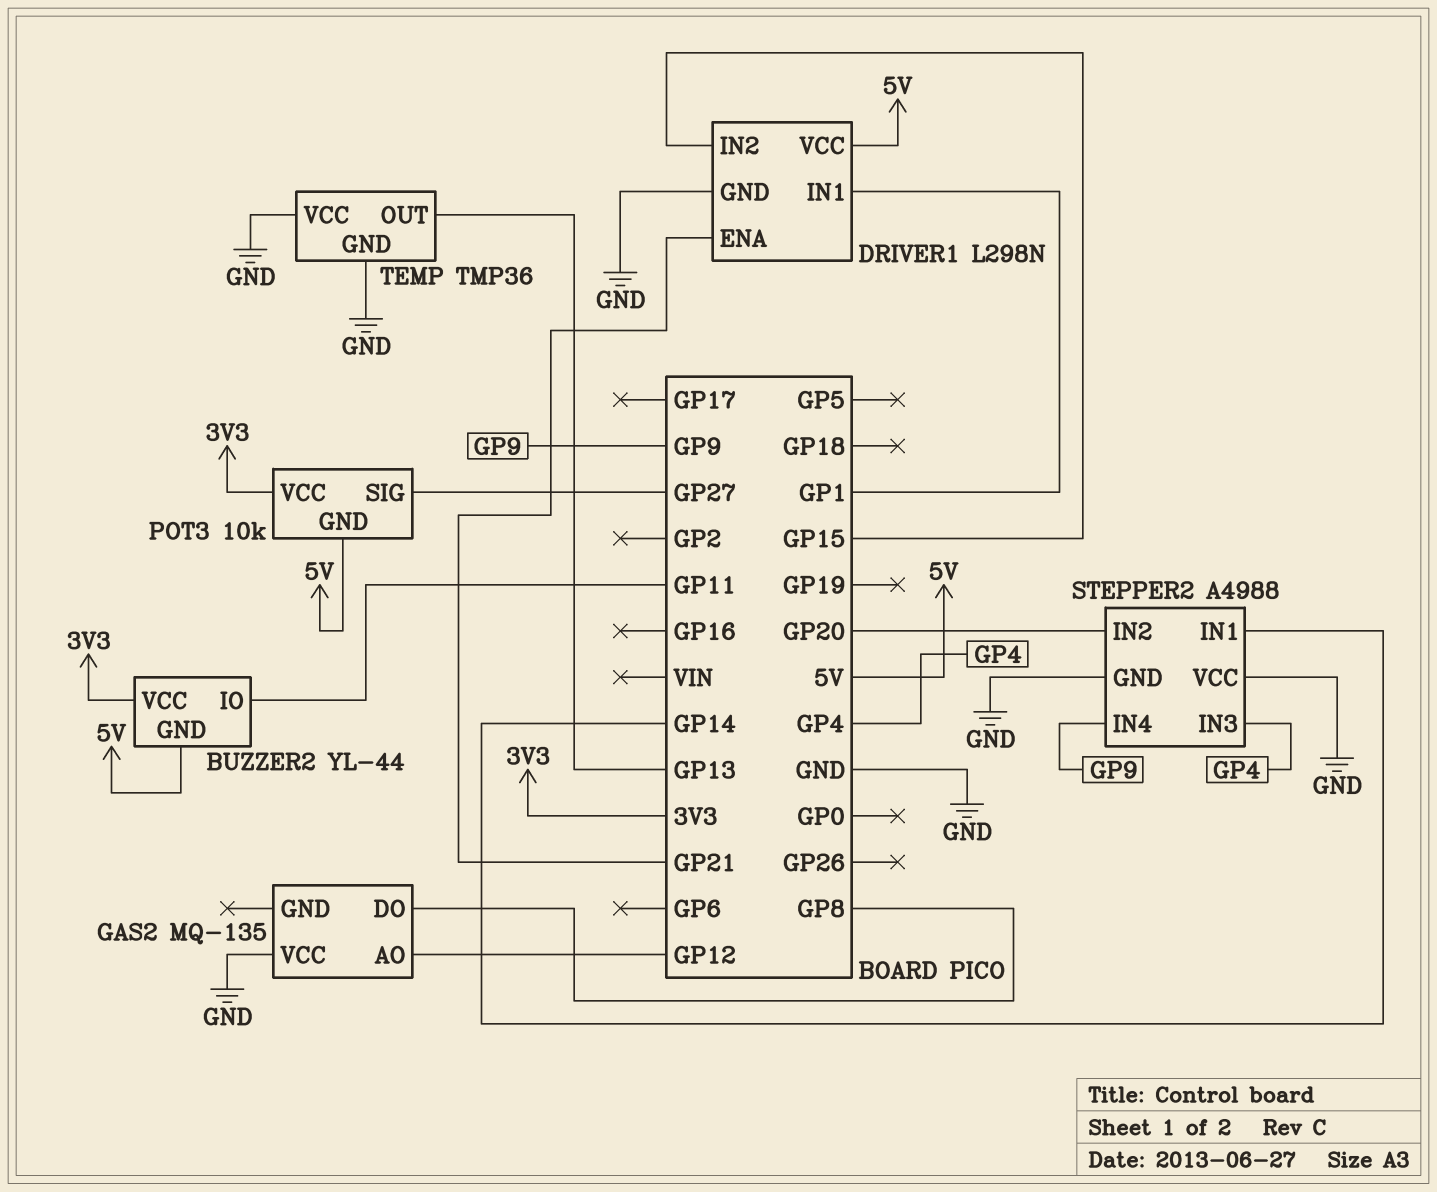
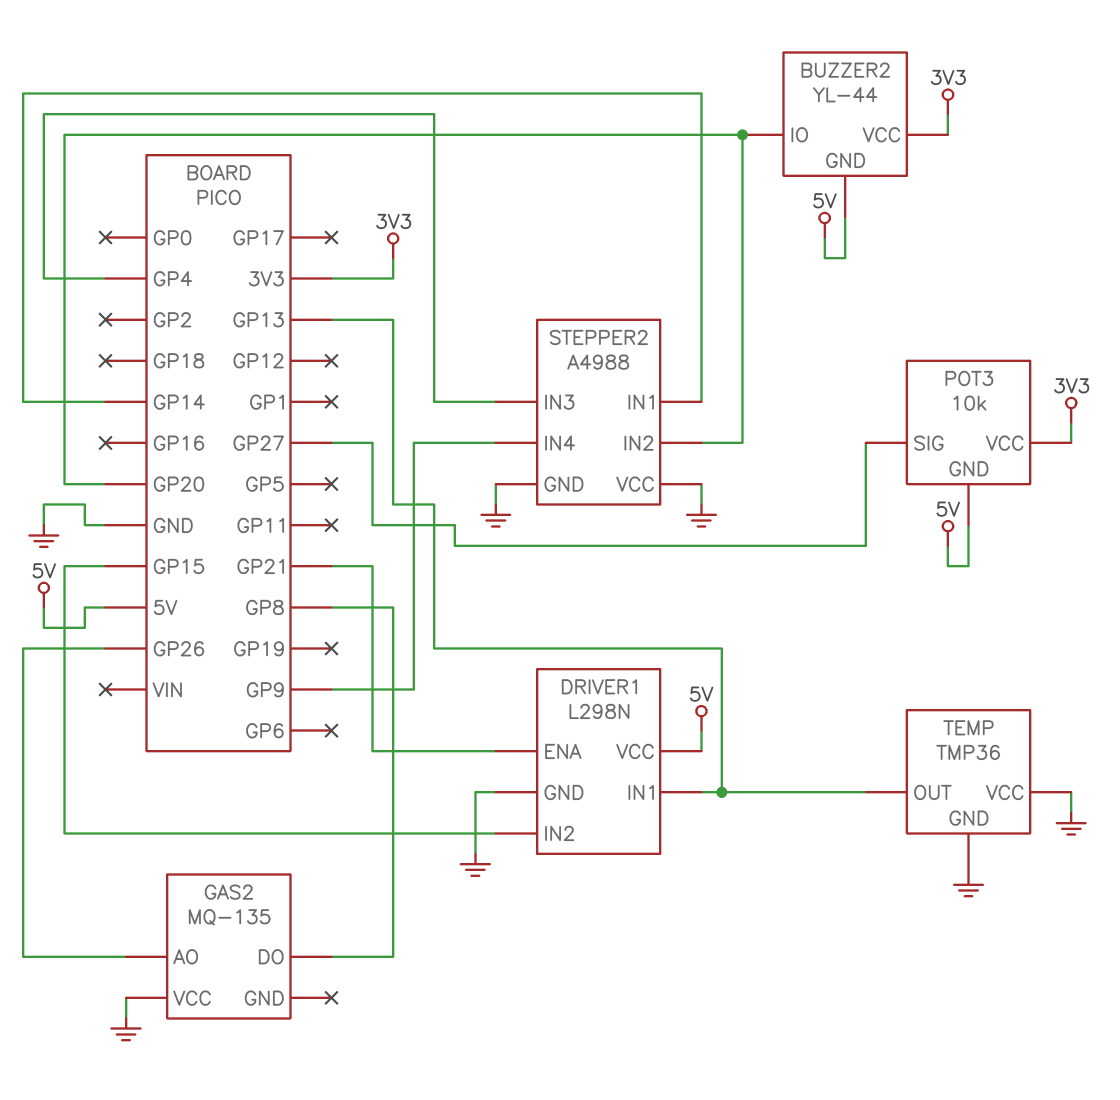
BUZZER2 pin IO: GP11 -> GP20
DRIVER1 pin IN1: GP1 -> GP13
GAS2 pin AO: GP12 -> GP26

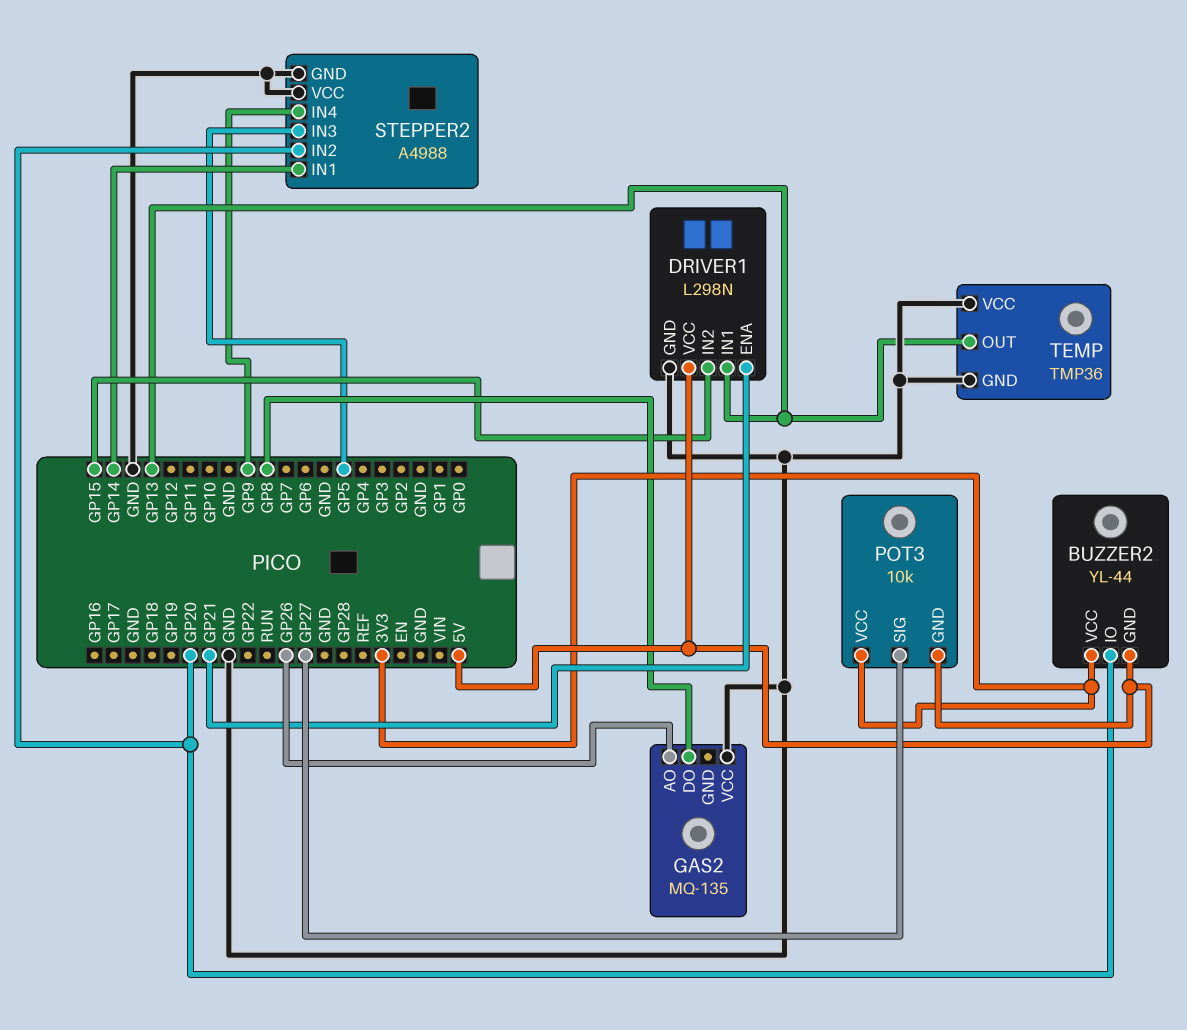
STEPPER2 pin IN3: GP4 -> GP5

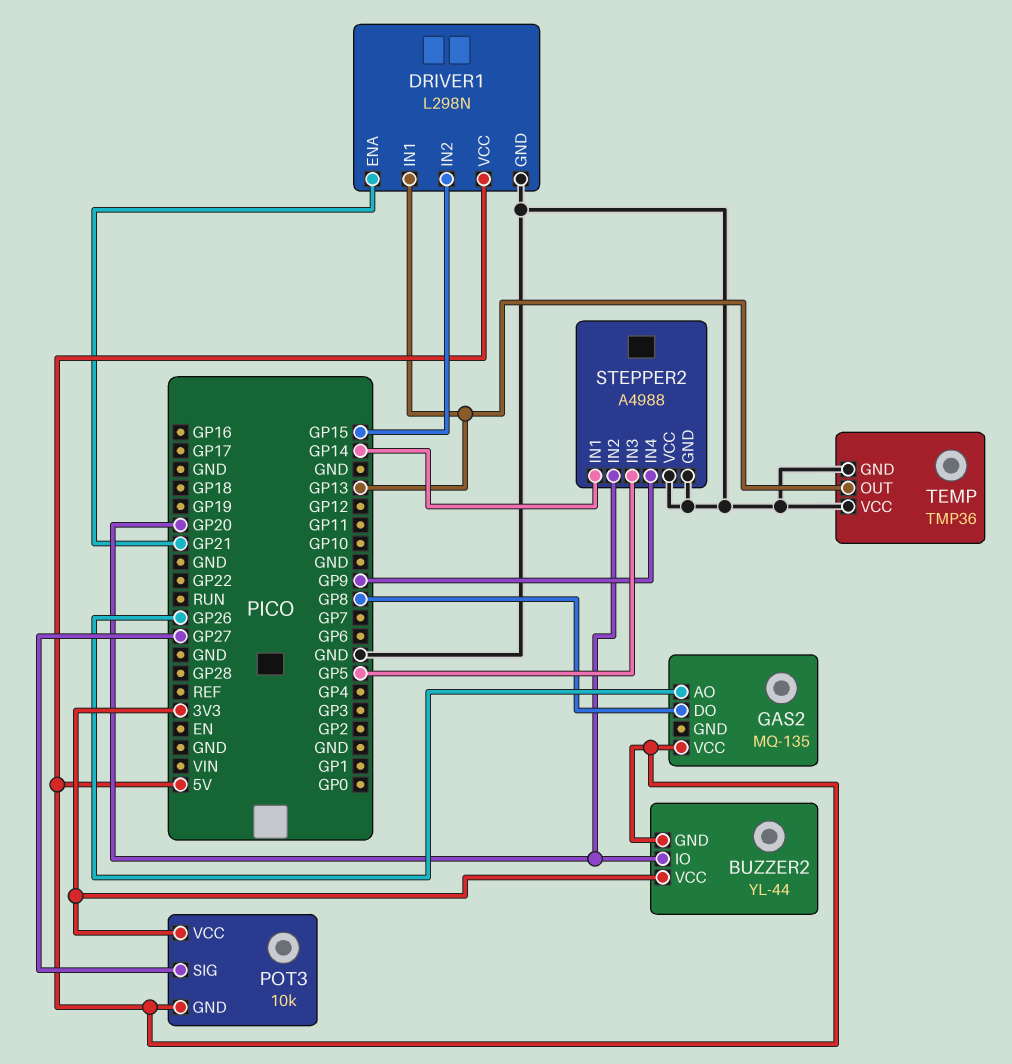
GAS2 pin VCC: GND -> 5V

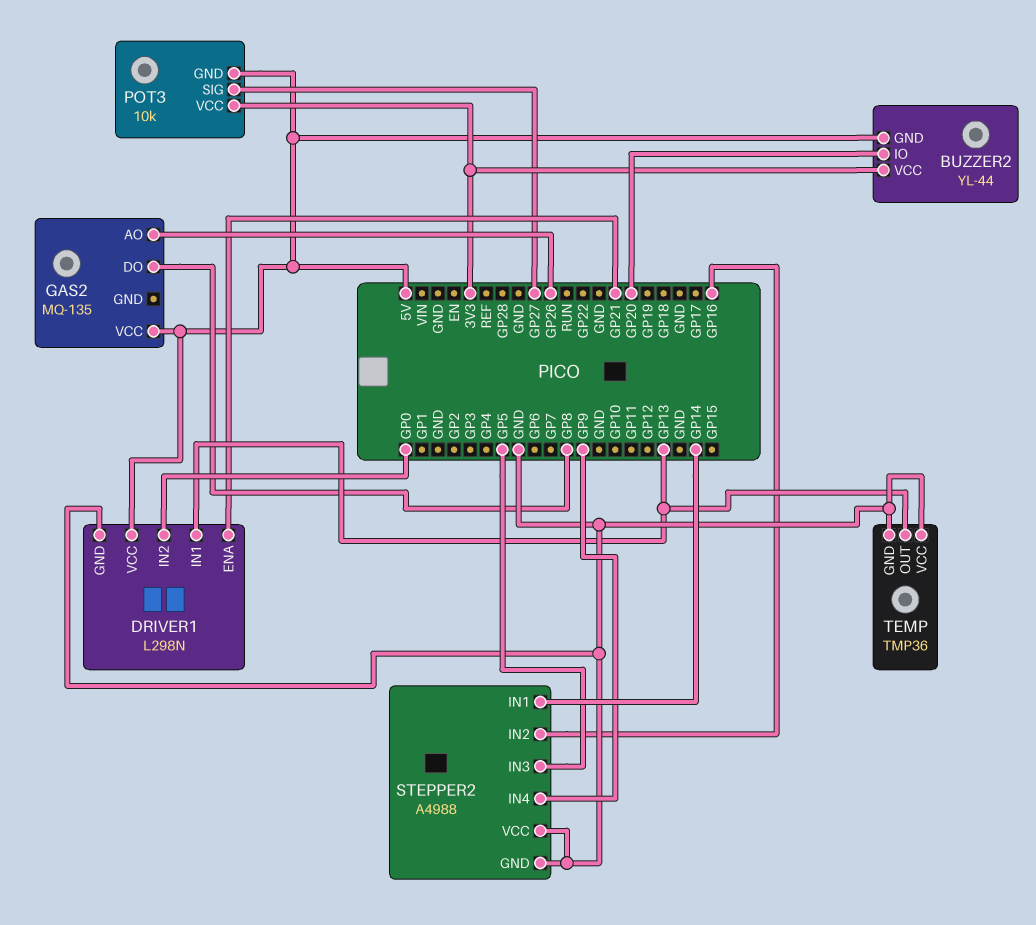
DRIVER1 pin IN2: GP15 -> GP0
STEPPER2 pin IN2: GP20 -> GP16

